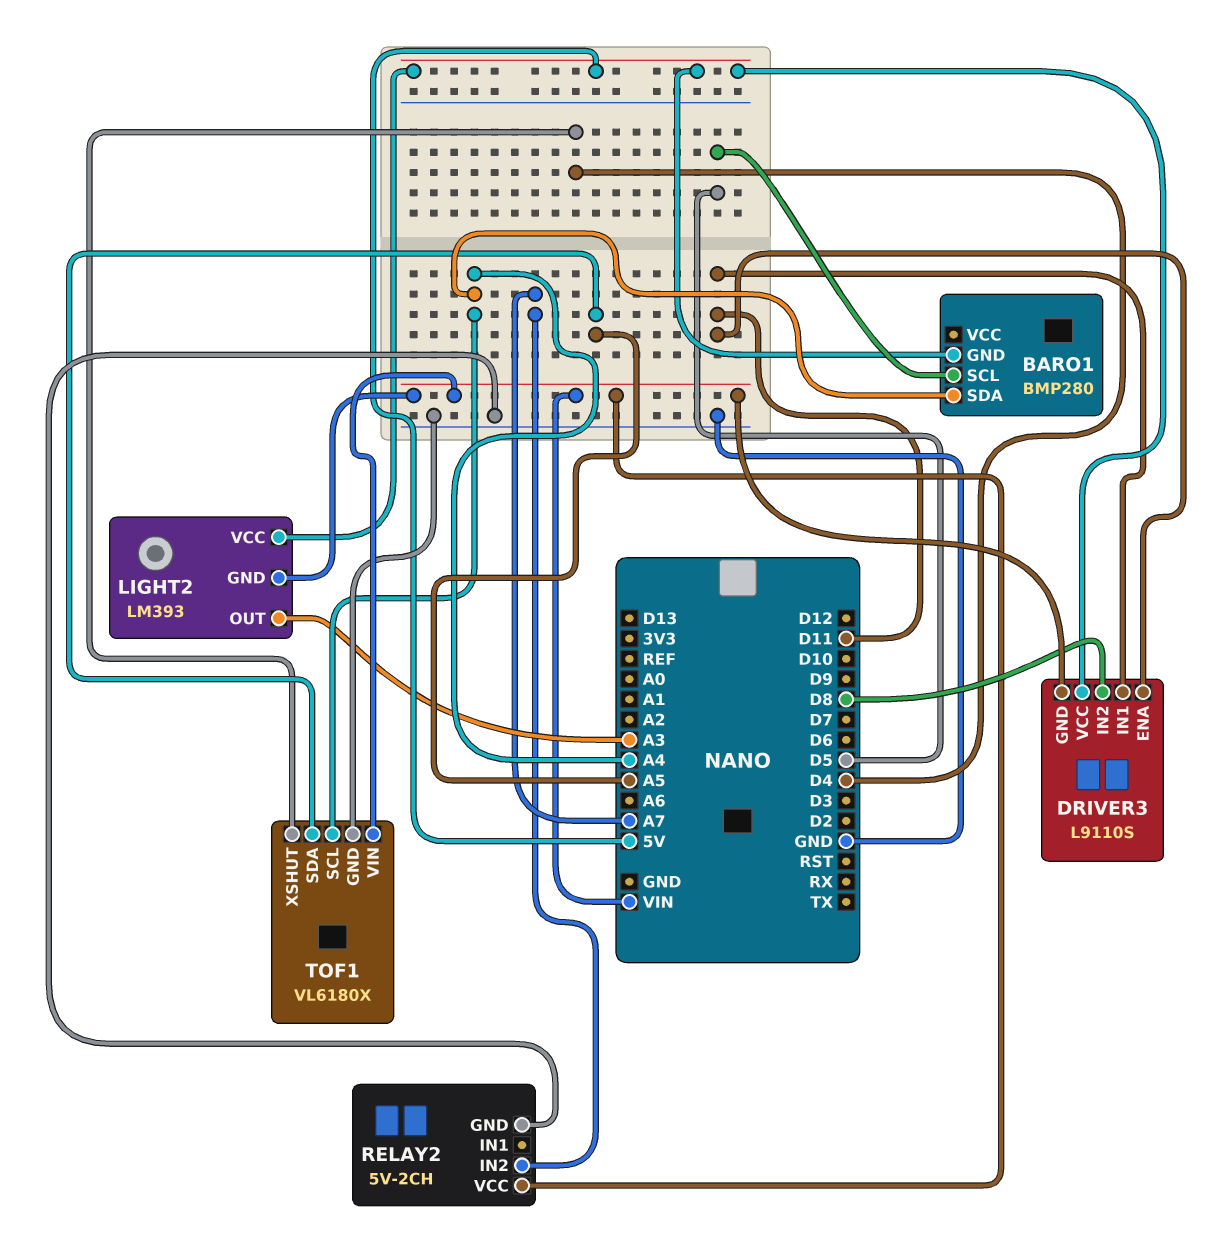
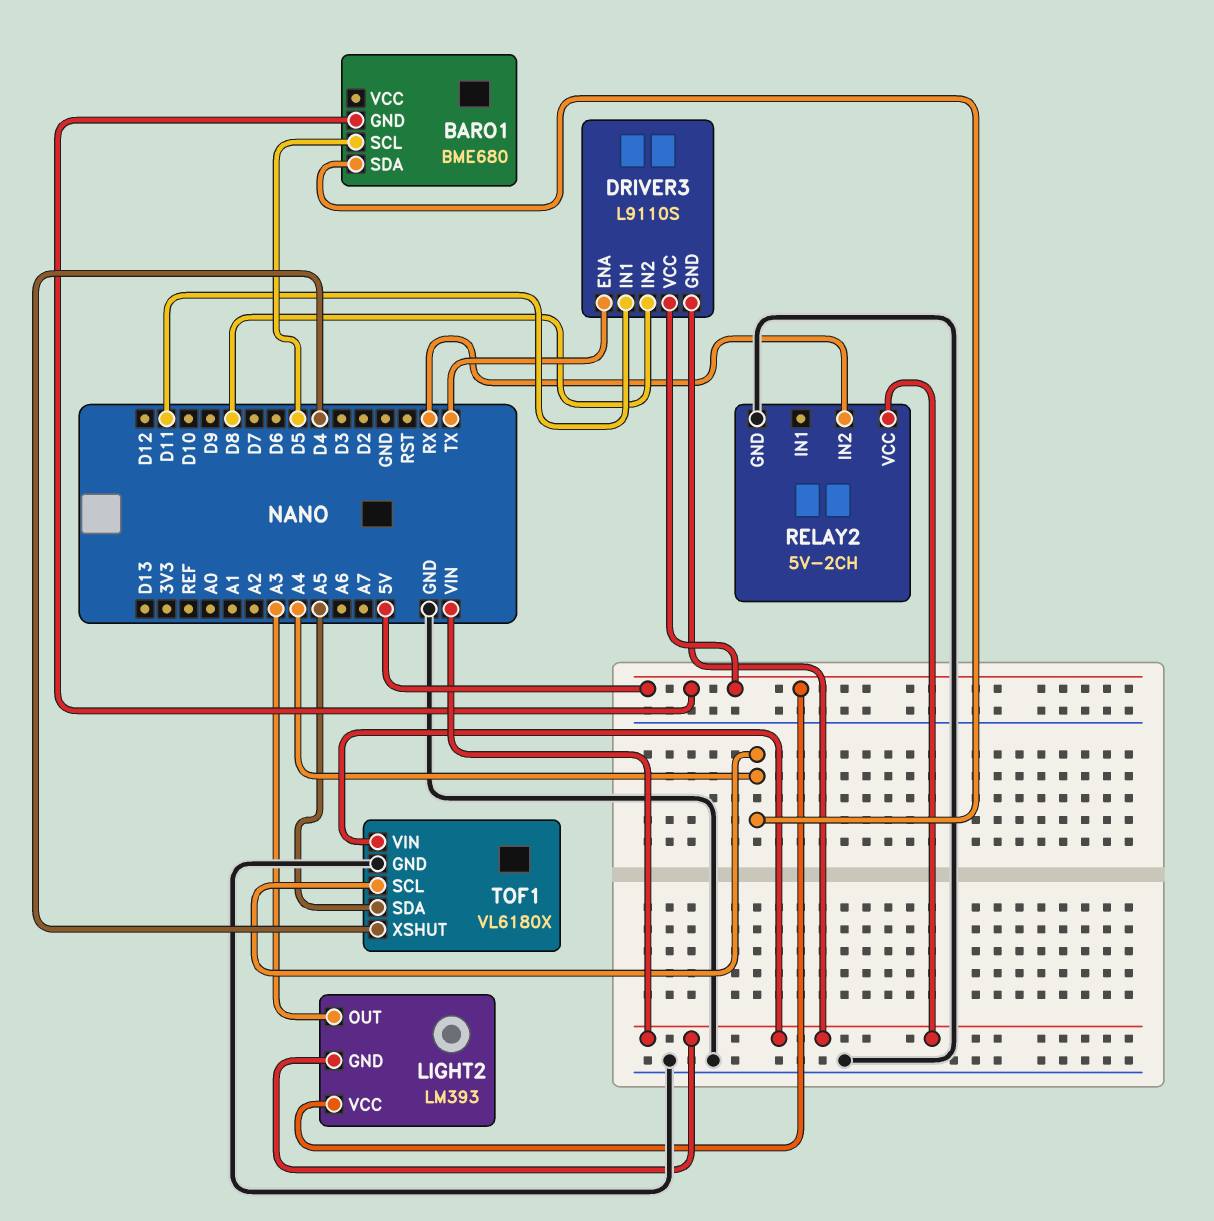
BARO1: BMP280 -> BME680
DRIVER3 pin ENA: D11 -> TX
RELAY2 pin IN2: A7 -> RX

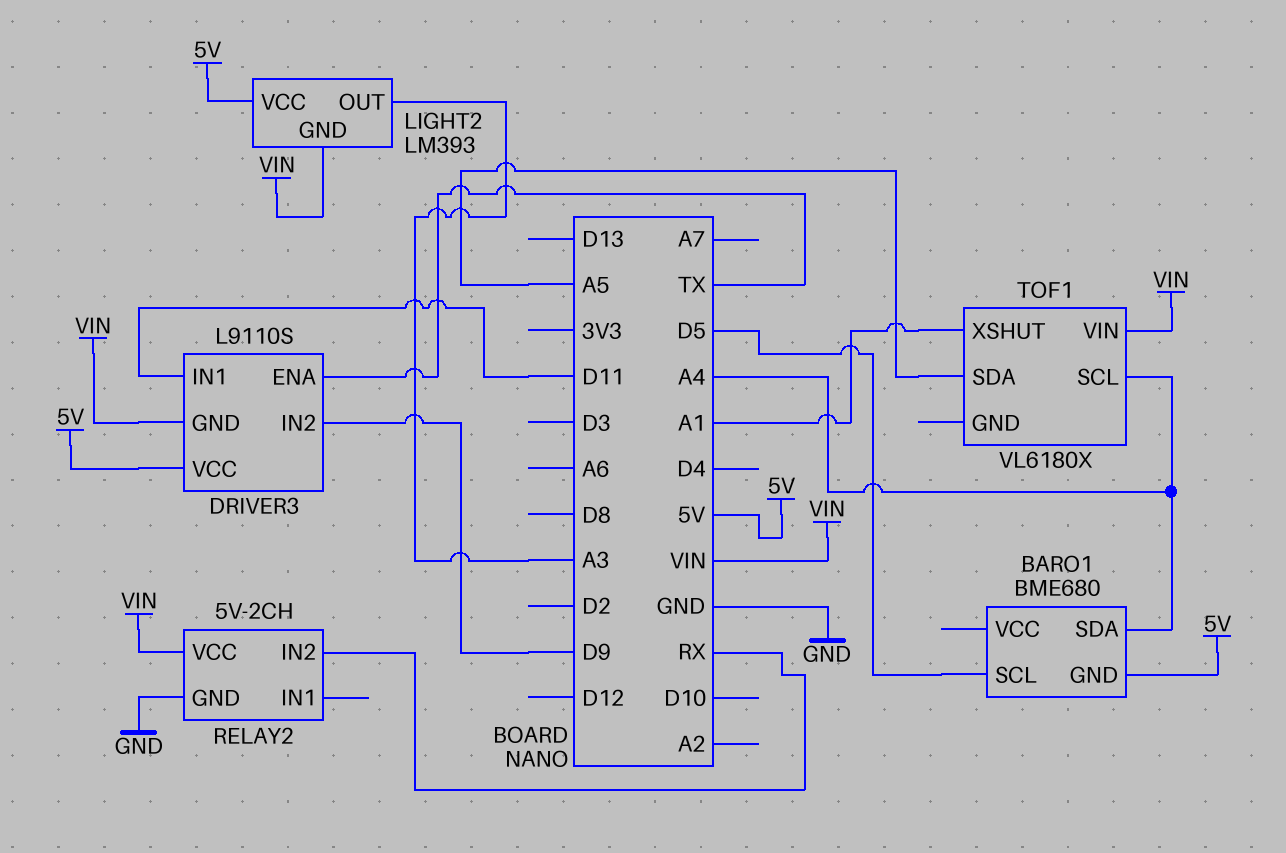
DRIVER3 pin IN2: D8 -> D9
TOF1 pin GND: GND -> none
TOF1 pin XSHUT: D4 -> A1

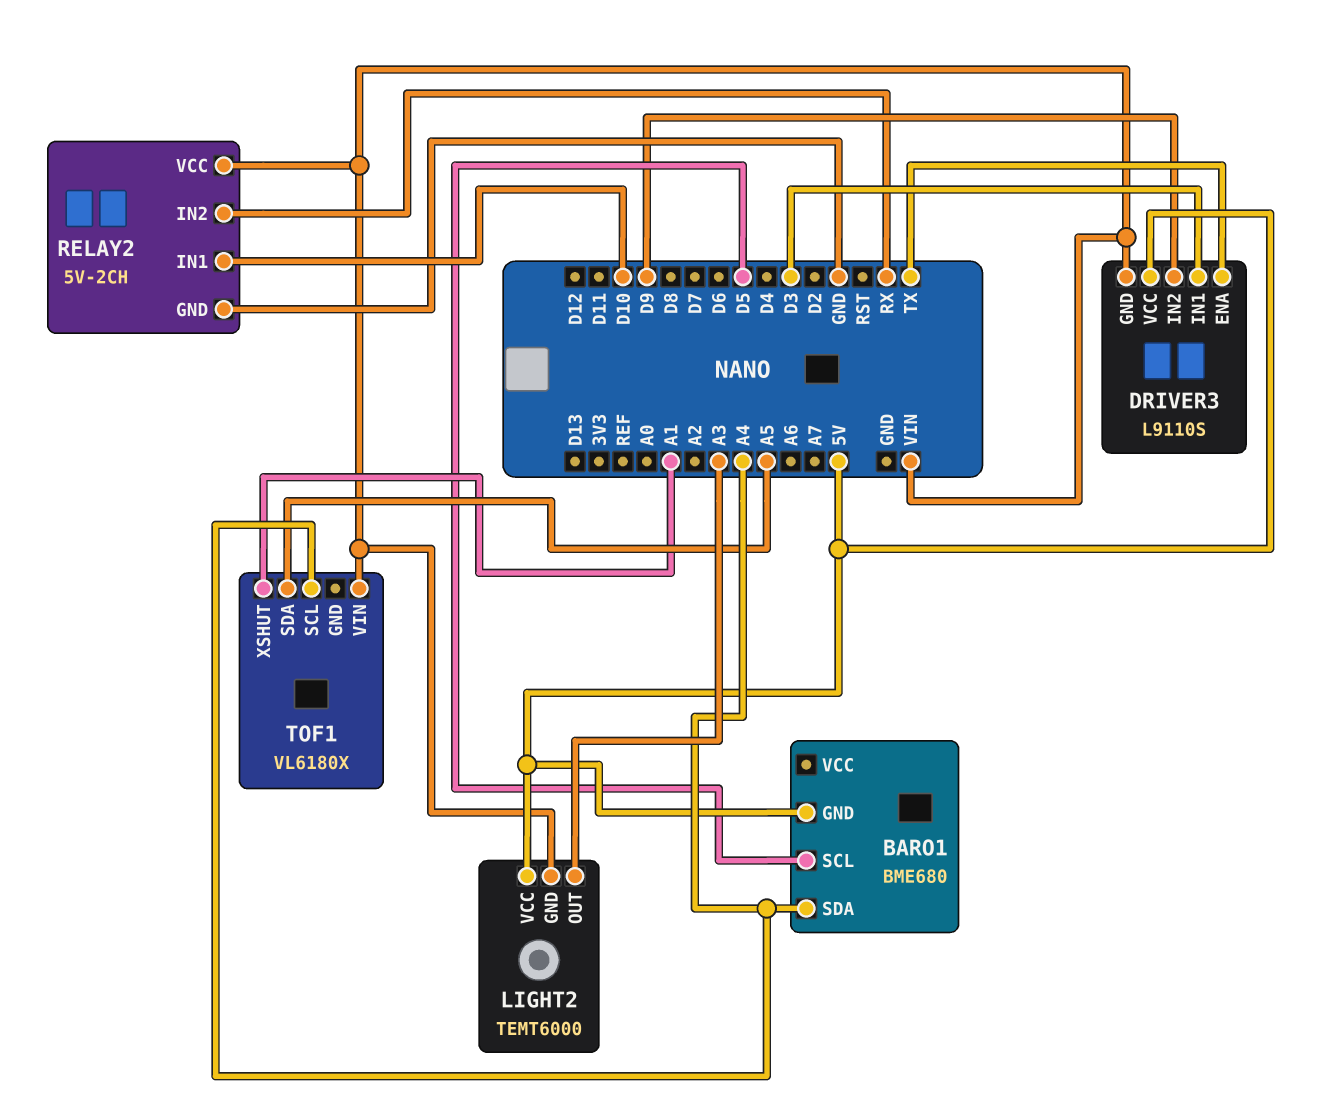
DRIVER3 pin IN1: D11 -> D3
LIGHT2: LM393 -> TEMT6000
RELAY2 pin IN1: none -> D10

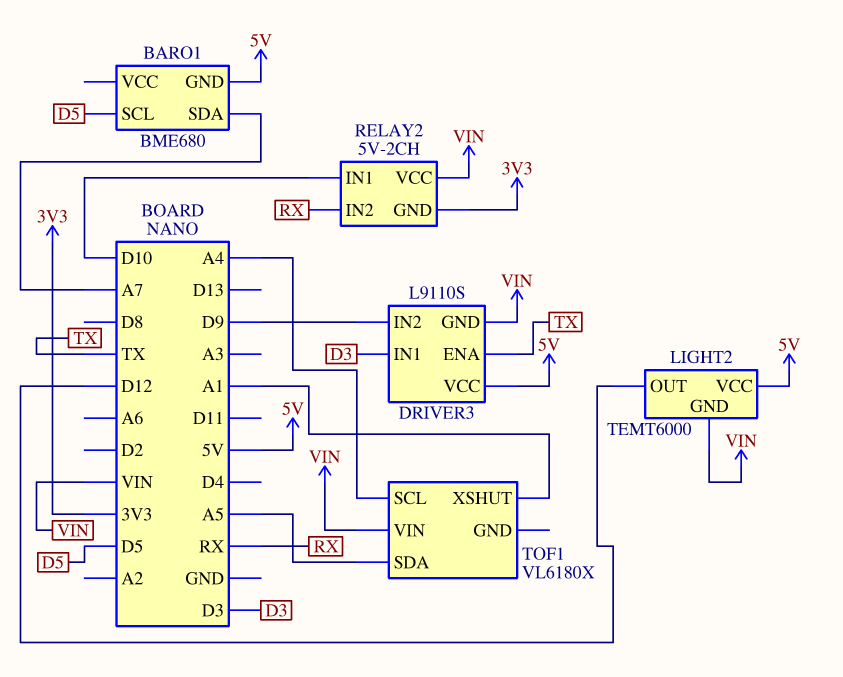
BARO1 pin SDA: A4 -> A7
LIGHT2 pin OUT: A3 -> D12
RELAY2 pin GND: GND -> 3V3

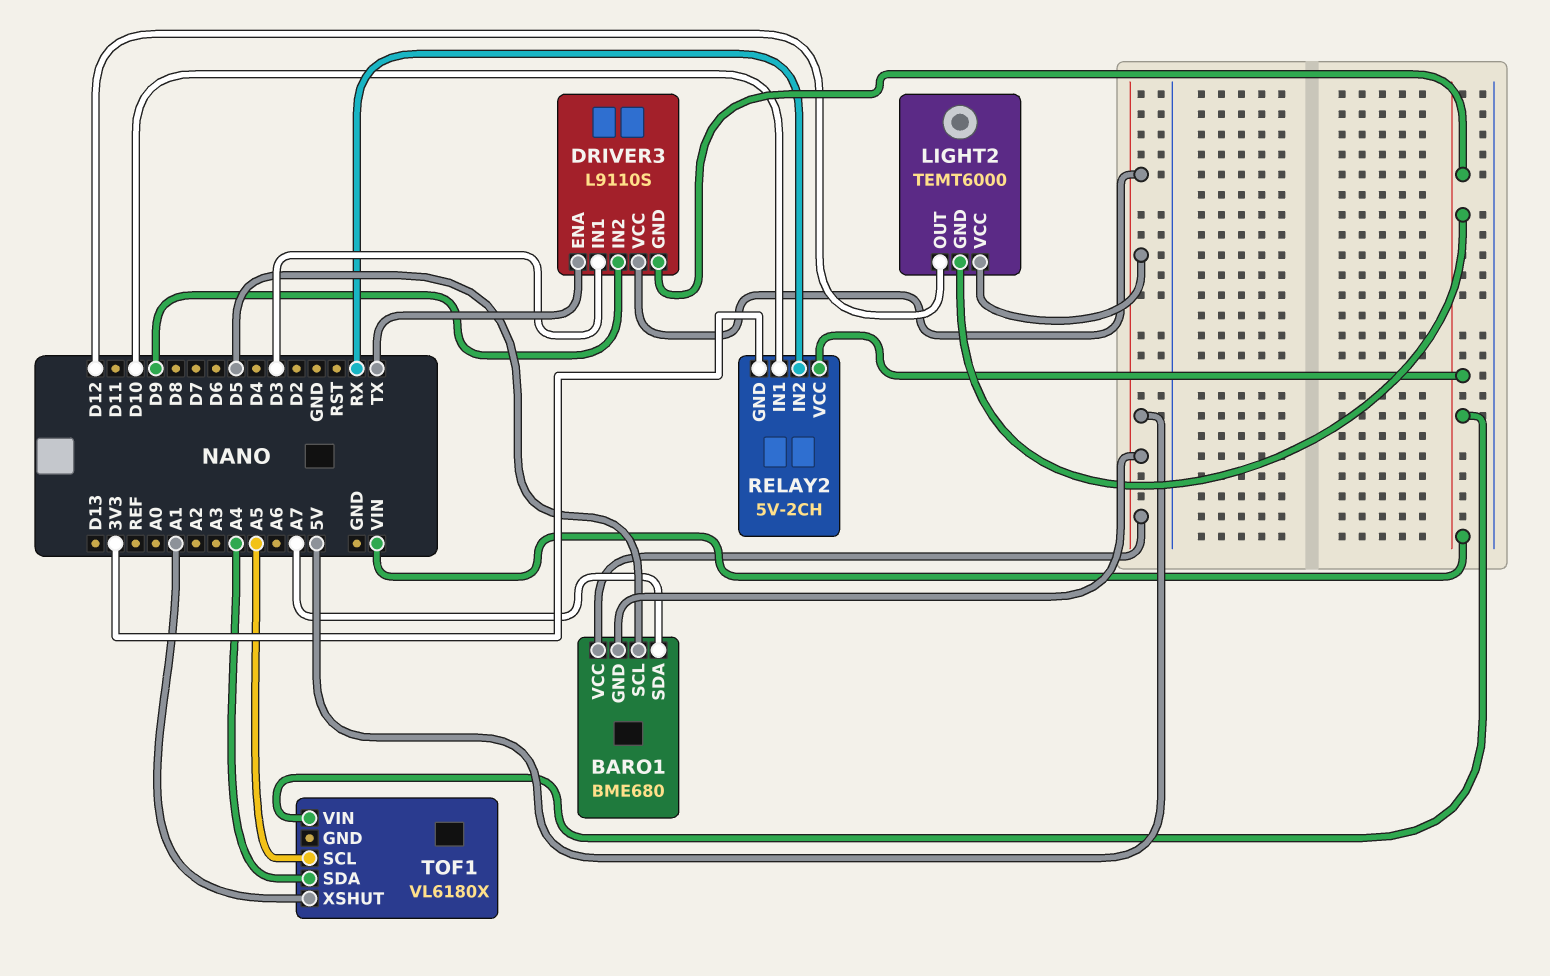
BARO1 pin VCC: none -> 5V
TOF1 pin SCL: A4 -> A5
TOF1 pin SDA: A5 -> A4

